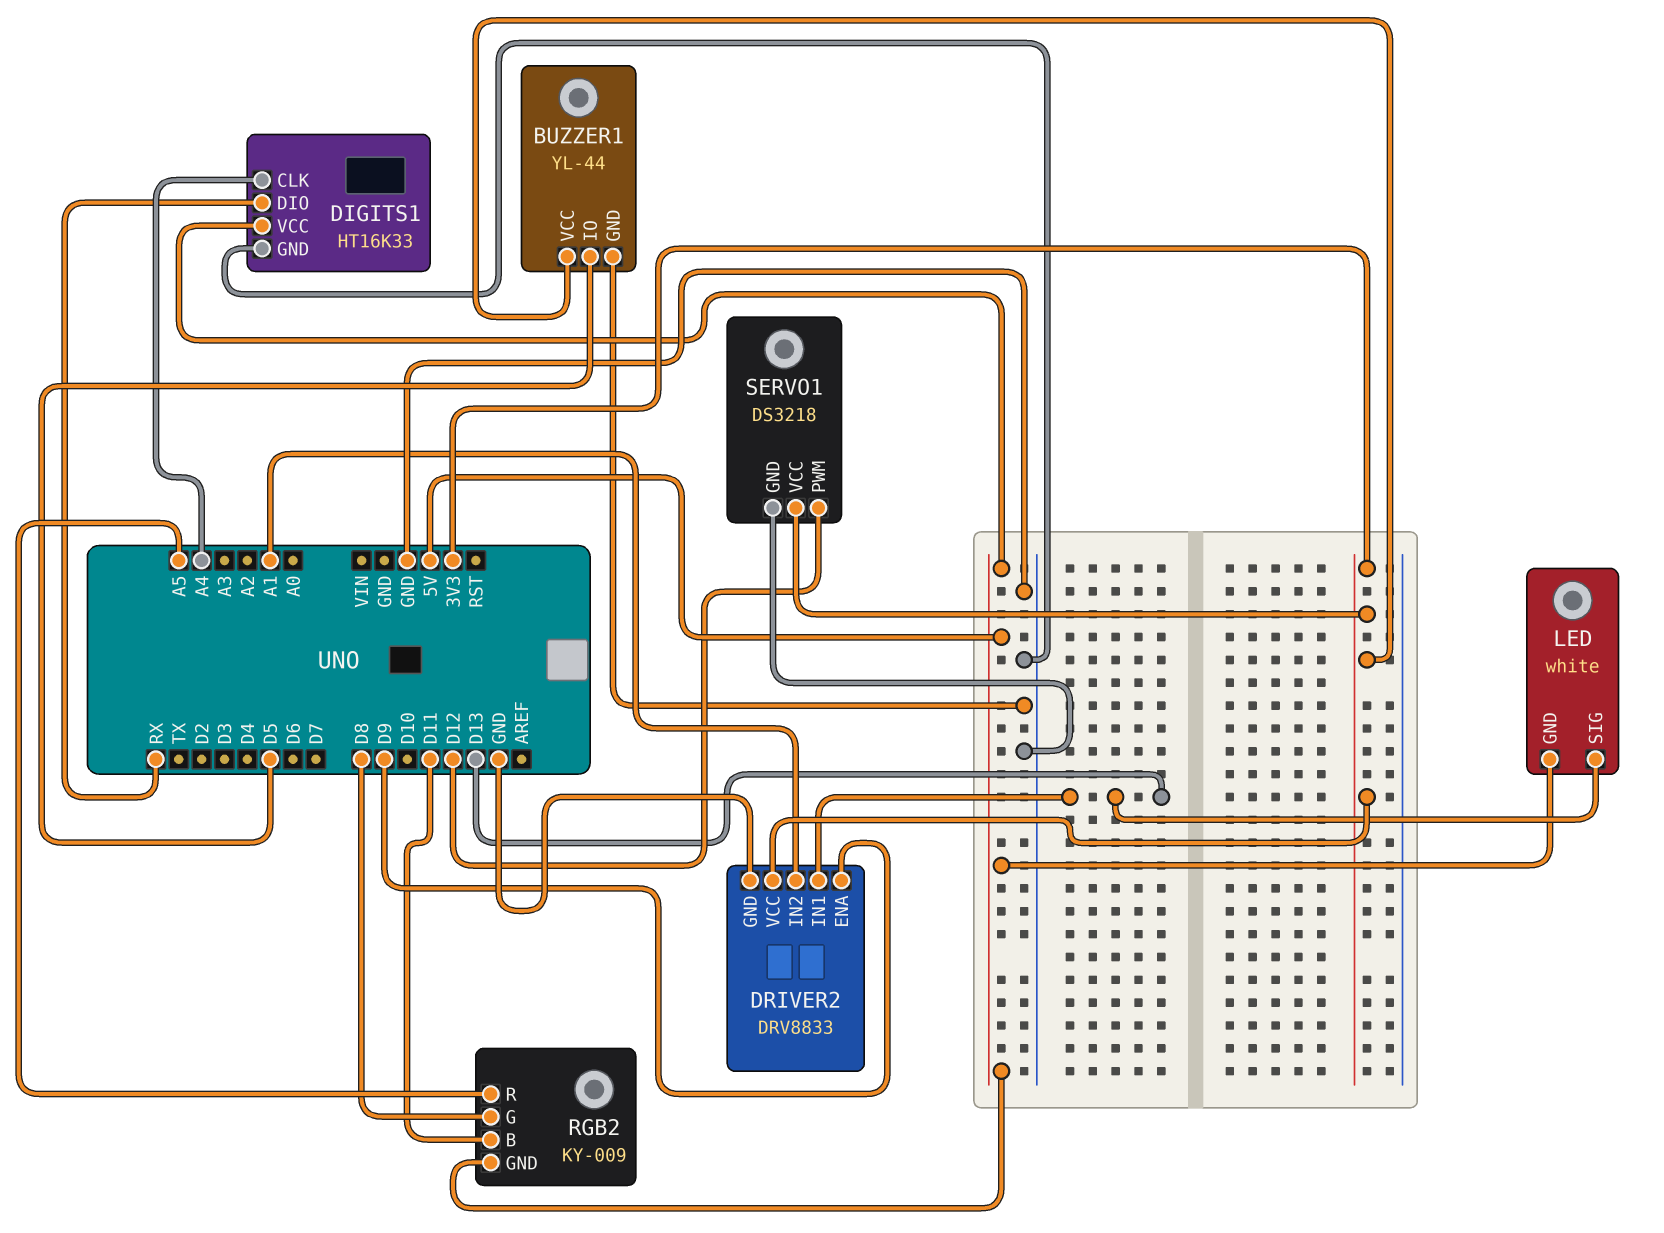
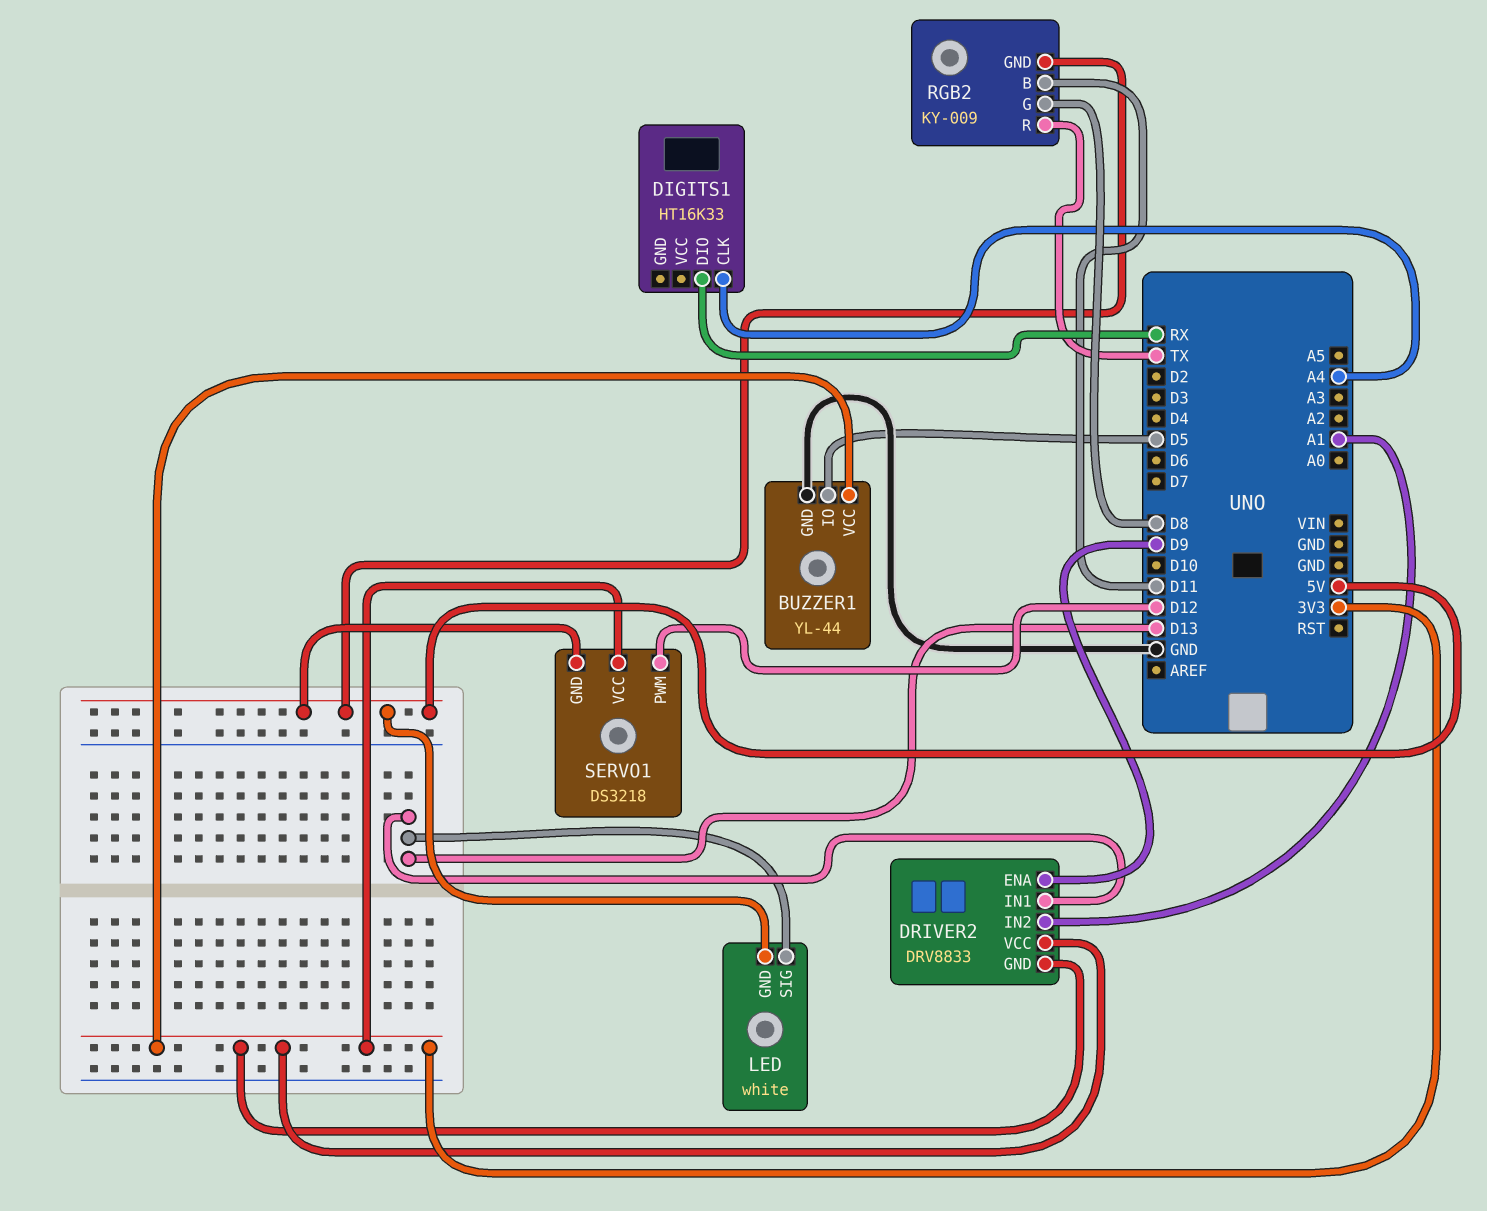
DIGITS1 pin GND: GND -> none
DIGITS1 pin VCC: 5V -> none
DRIVER2 pin GND: GND -> 3V3
RGB2 pin R: A5 -> TX
SERVO1 pin GND: GND -> 5V

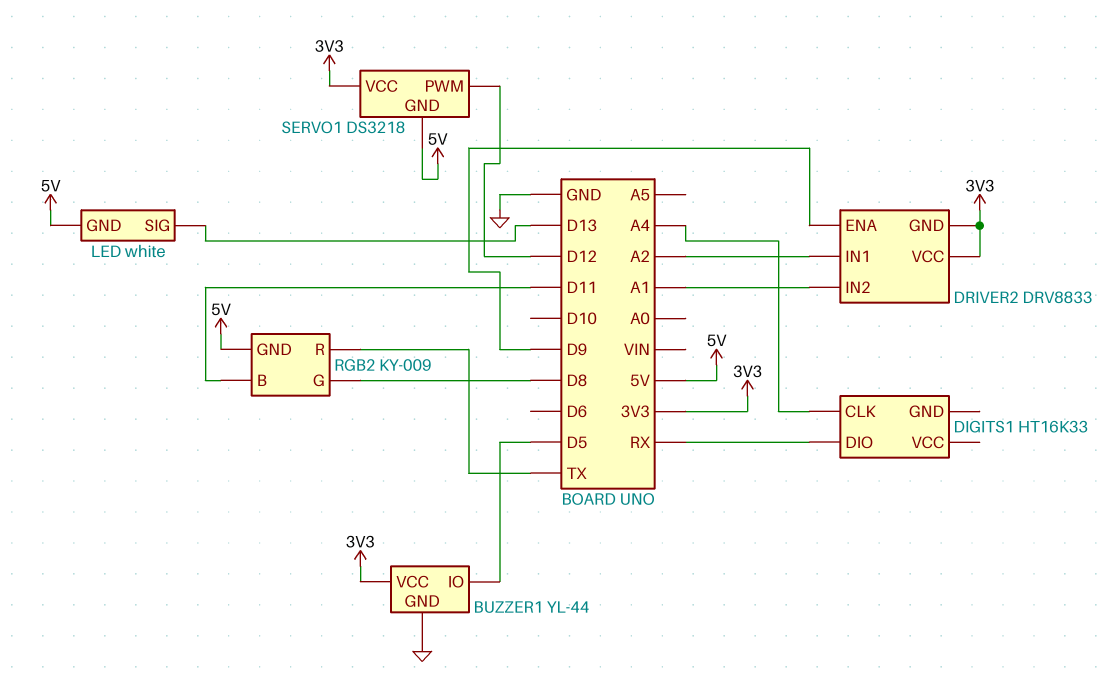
DRIVER2 pin IN1: D13 -> A2

